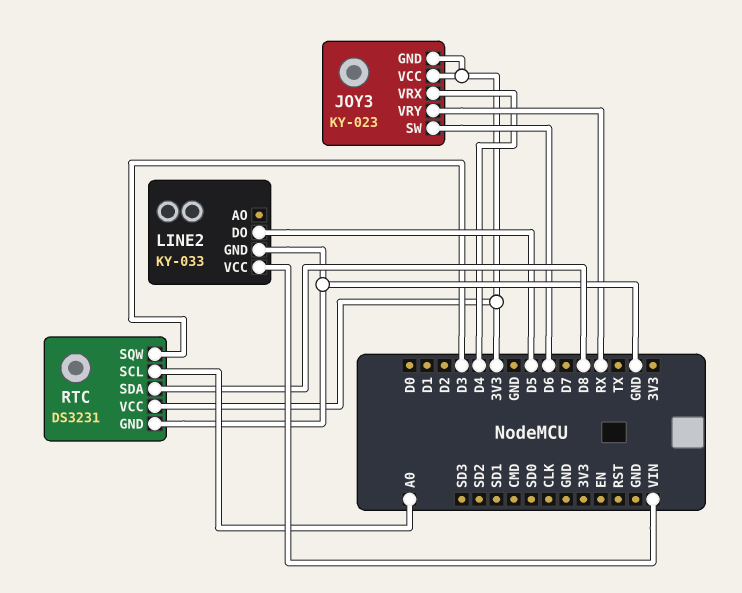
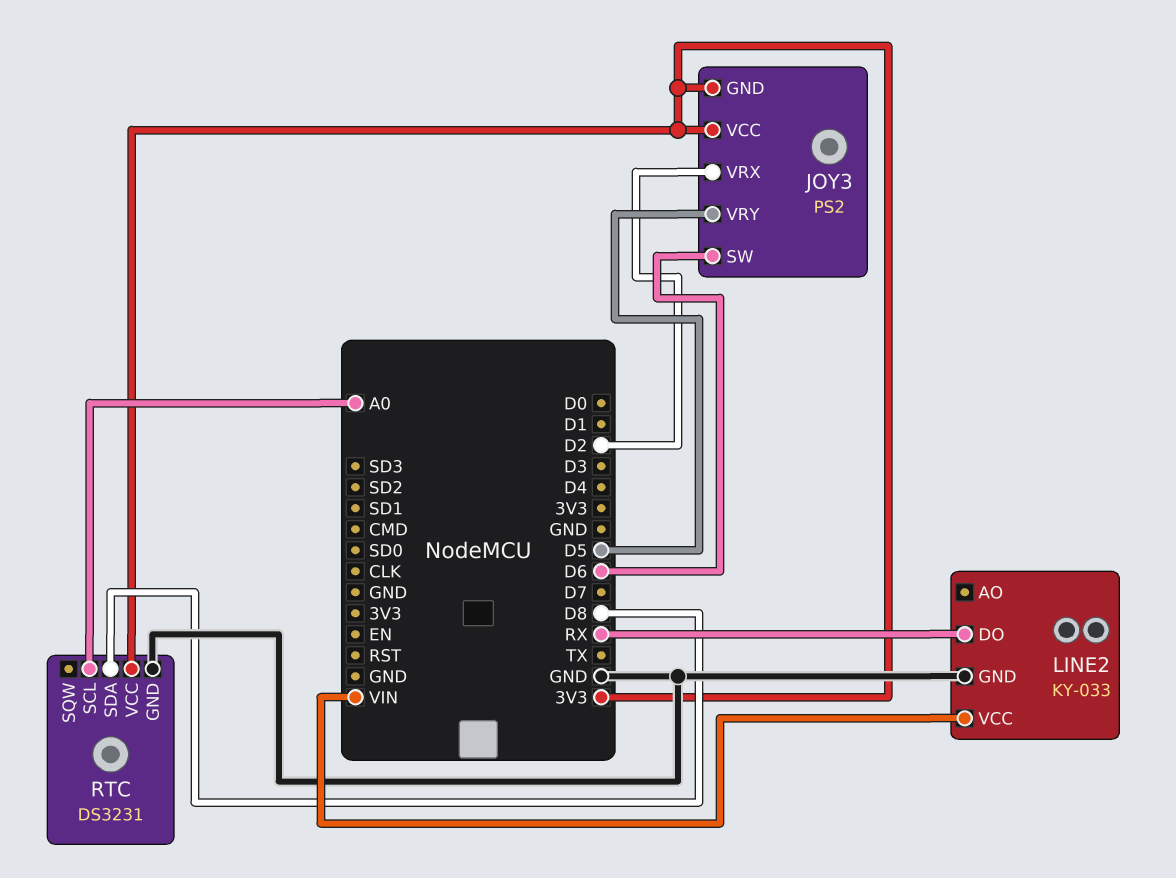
JOY3: KY-023 -> PS2
JOY3 pin VRX: D4 -> D2
JOY3 pin VRY: RX -> D5
LINE2 pin DO: D5 -> RX
RTC pin SQW: D3 -> none

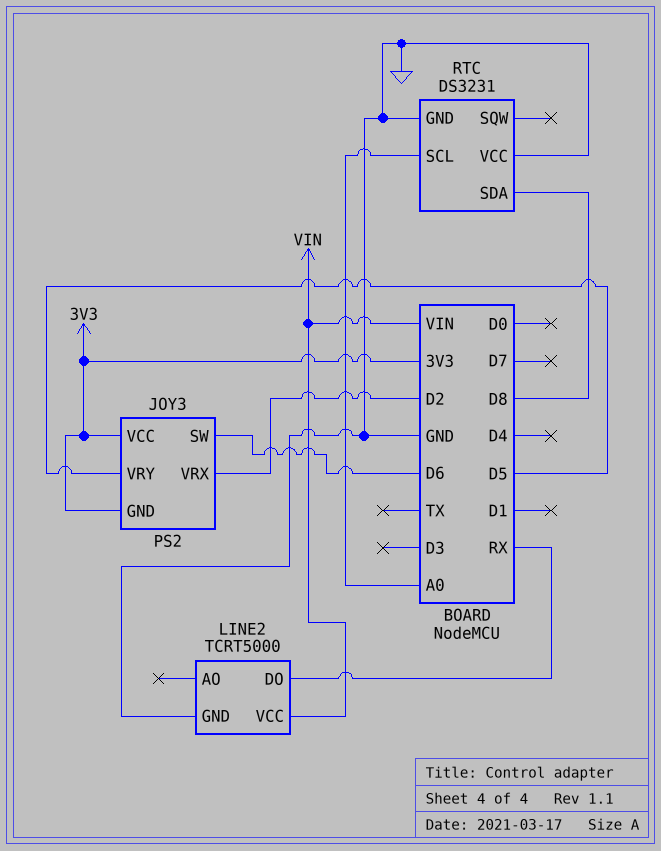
LINE2: KY-033 -> TCRT5000
RTC pin VCC: 3V3 -> GND

